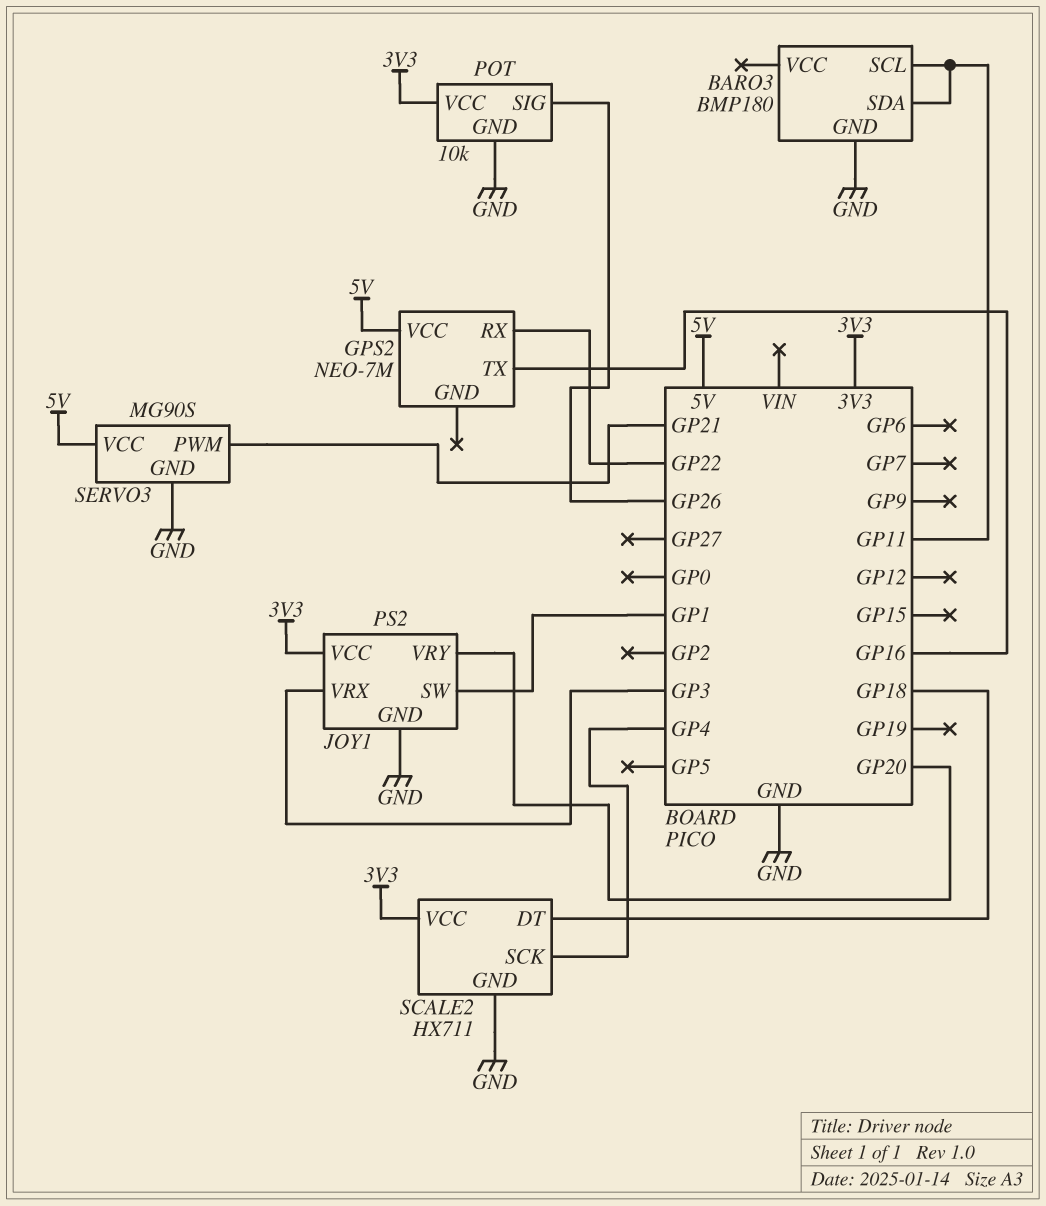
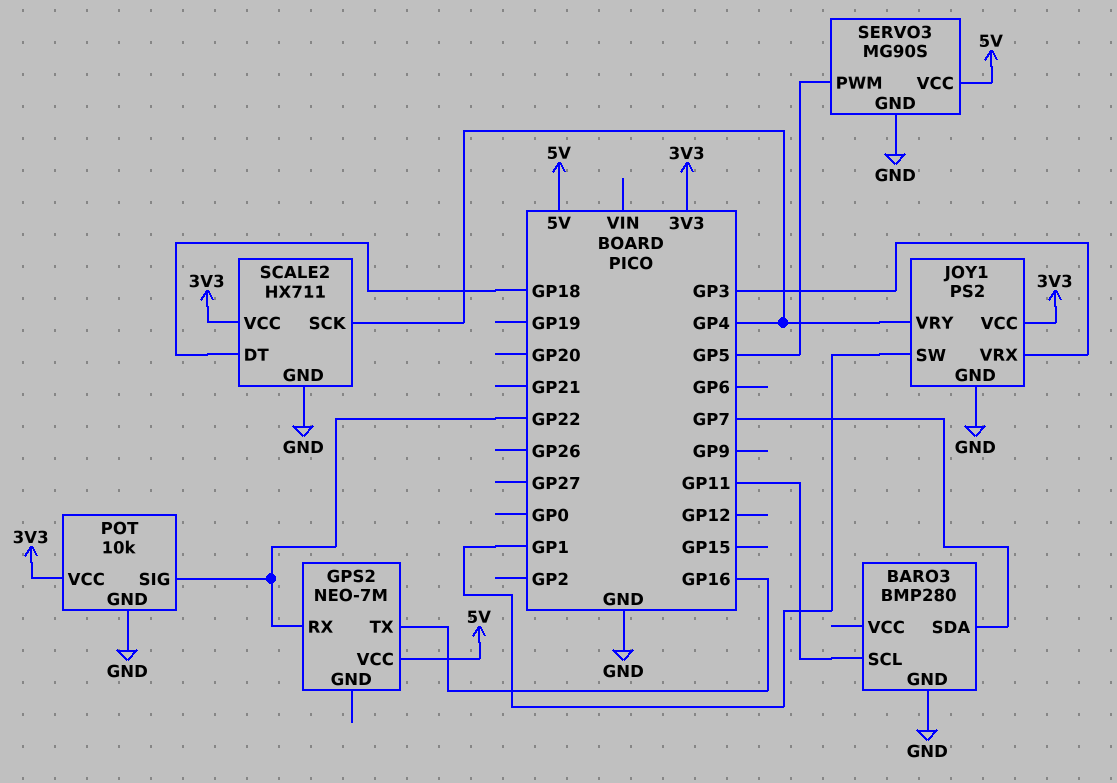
BARO3: BMP180 -> BMP280
BARO3 pin SDA: GP11 -> GP7
JOY1 pin VRY: GP20 -> GP4
POT pin SIG: GP26 -> GP22
SERVO3 pin PWM: GP21 -> GP5

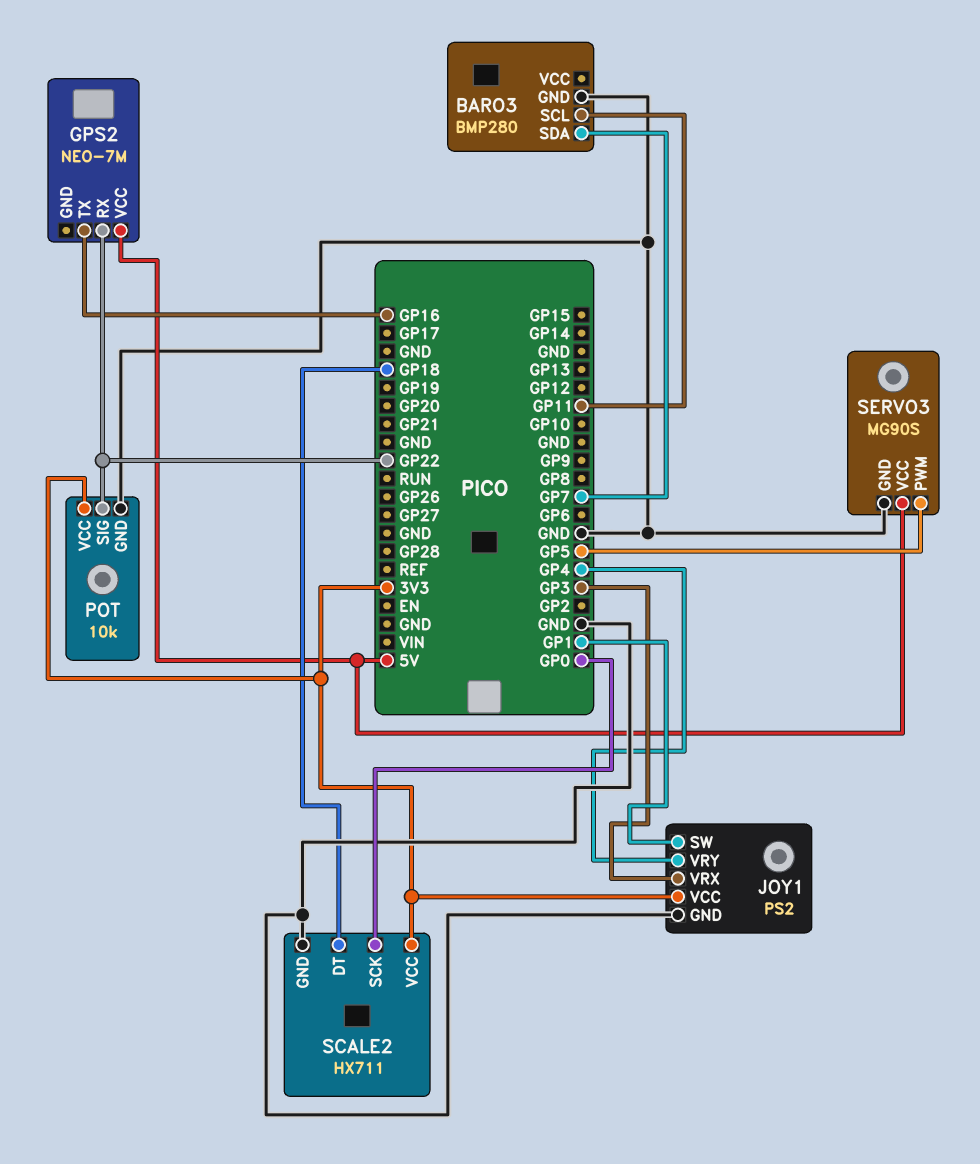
SCALE2 pin SCK: GP4 -> GP0

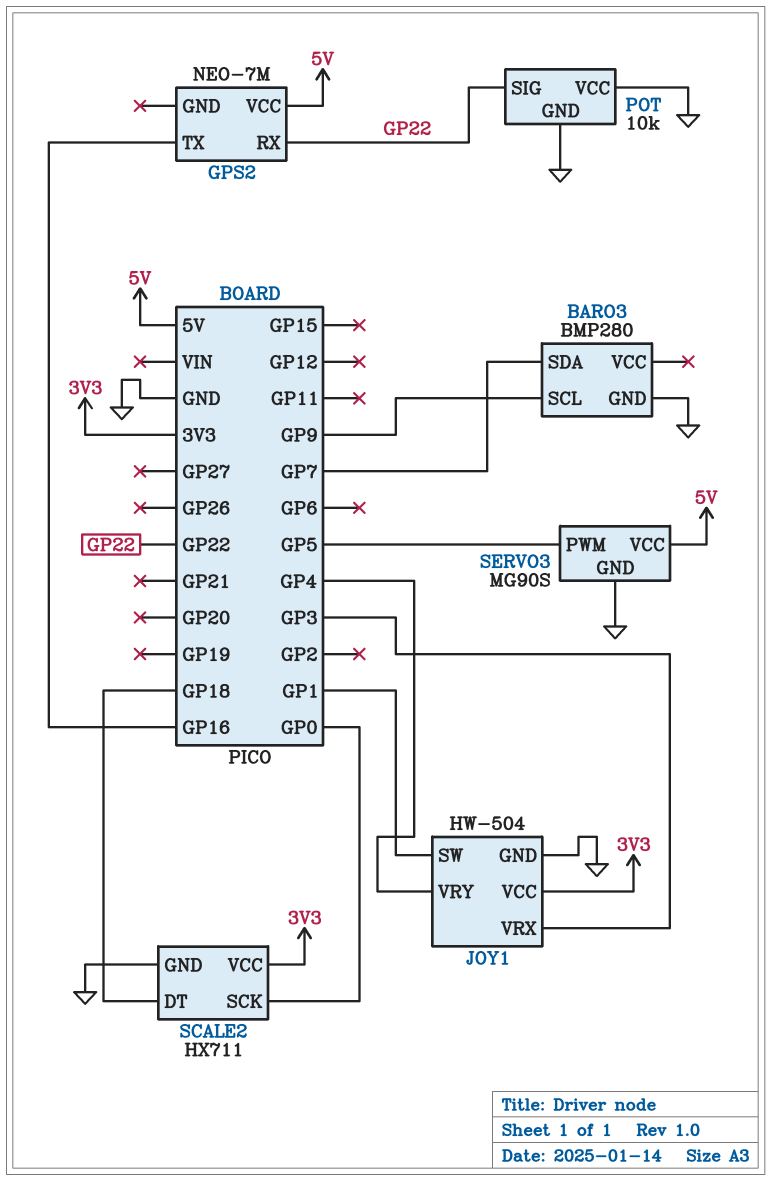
BARO3 pin SCL: GP11 -> GP9
JOY1: PS2 -> HW-504
POT pin VCC: 3V3 -> GND

